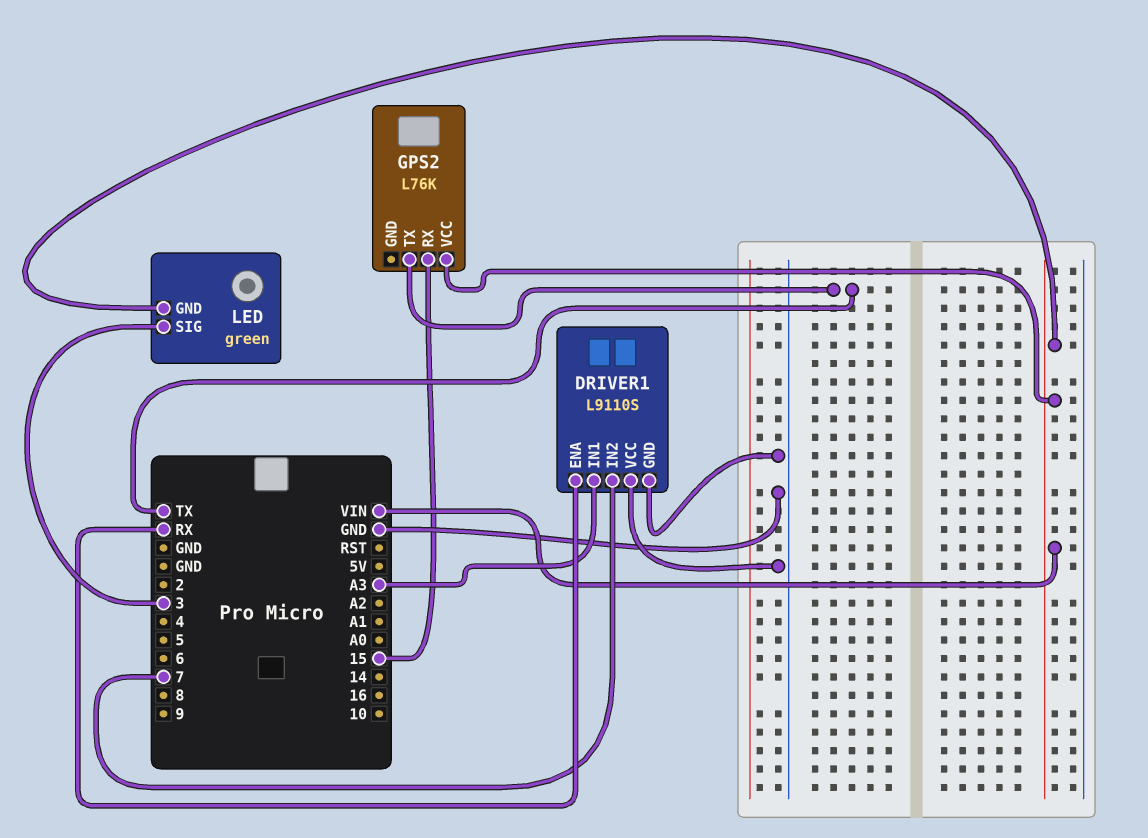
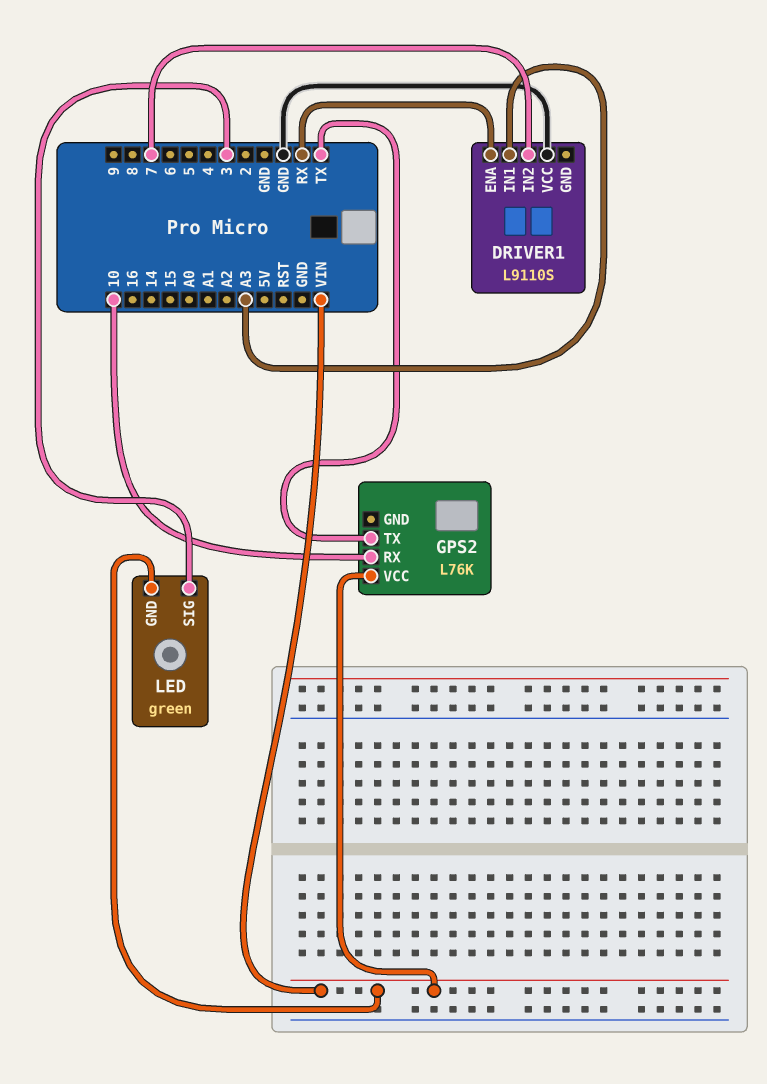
DRIVER1 pin GND: GND -> none
GPS2 pin RX: 15 -> 10

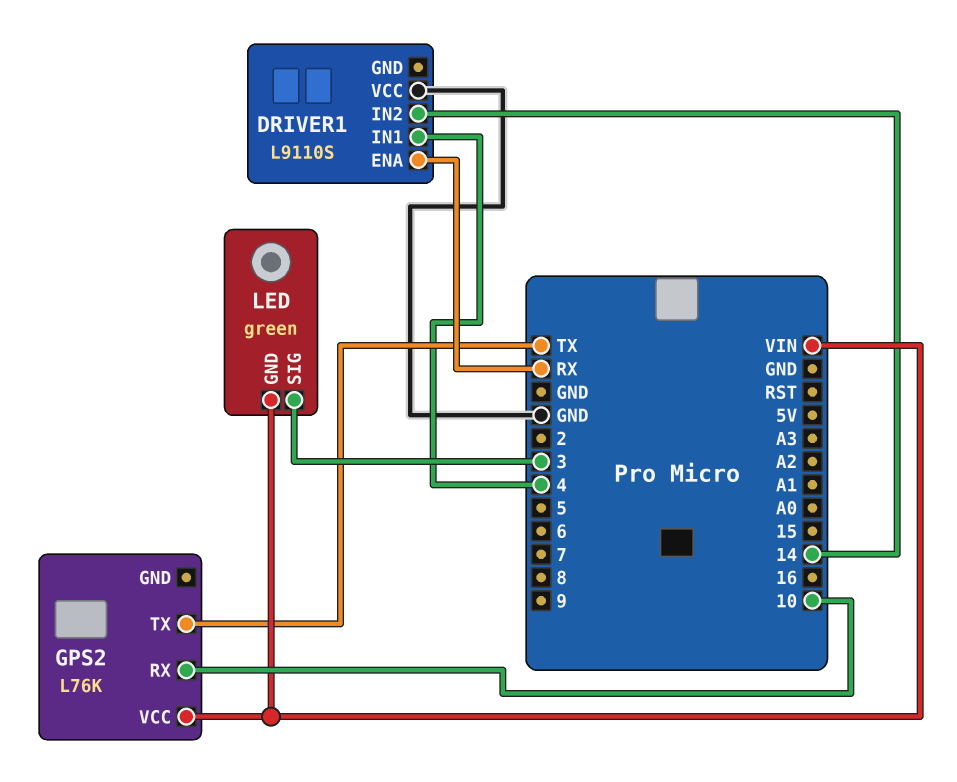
DRIVER1 pin IN1: A3 -> 4
DRIVER1 pin IN2: 7 -> 14

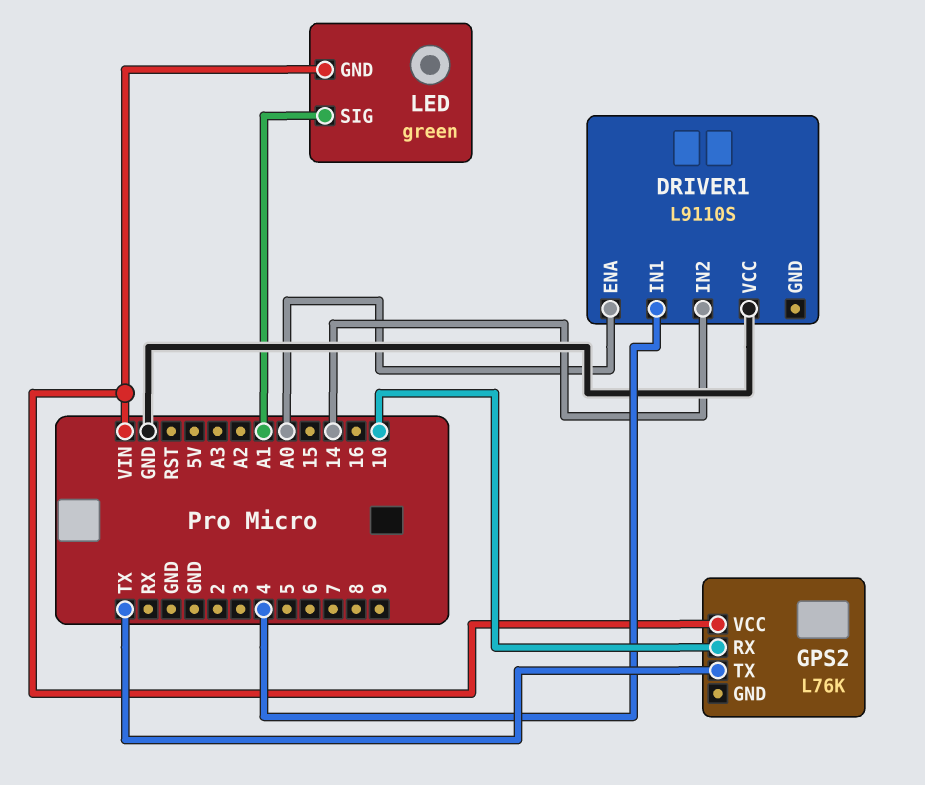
DRIVER1 pin ENA: RX -> A0
LED pin SIG: 3 -> A1

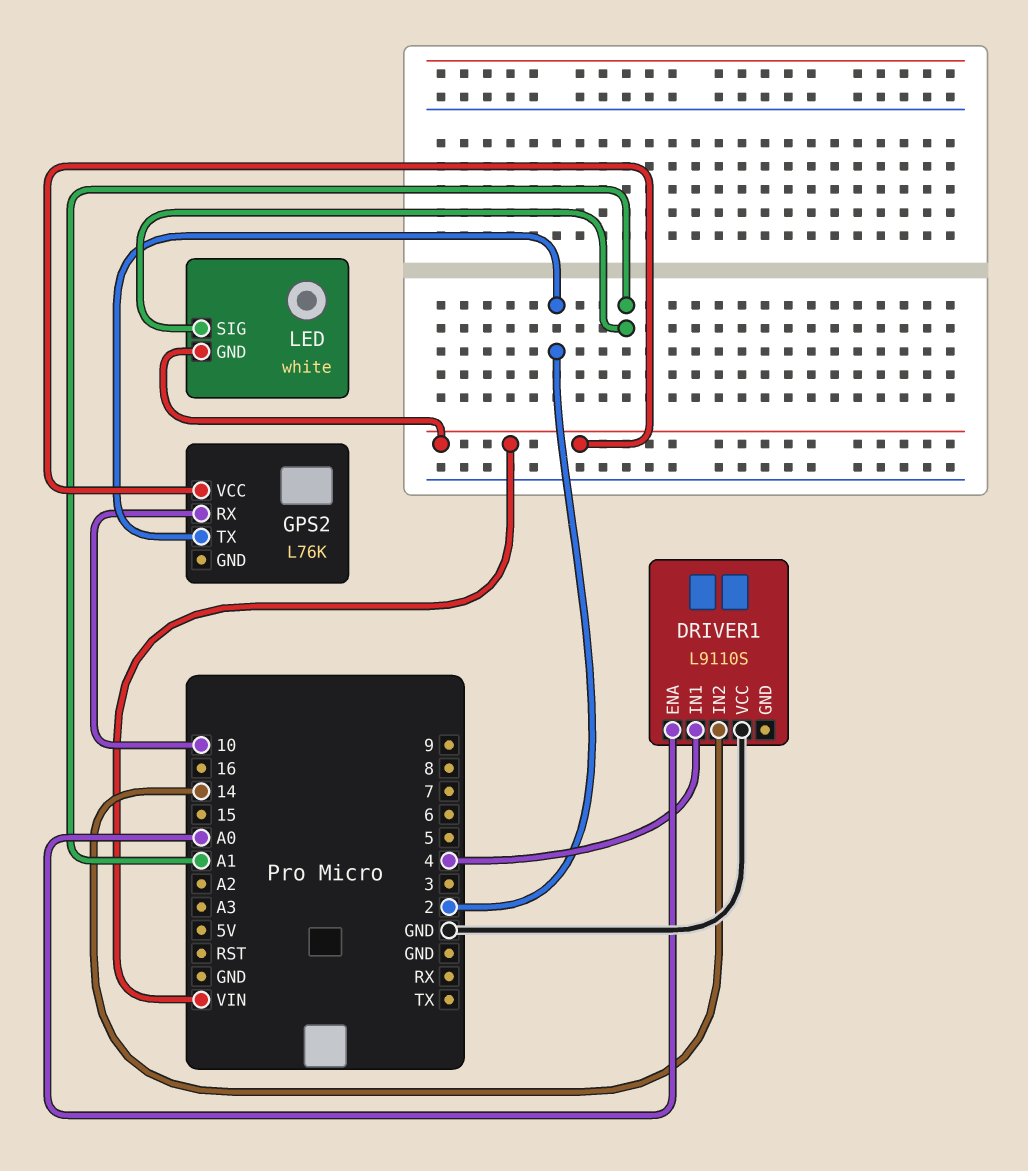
GPS2 pin TX: TX -> 2
LED: green -> white

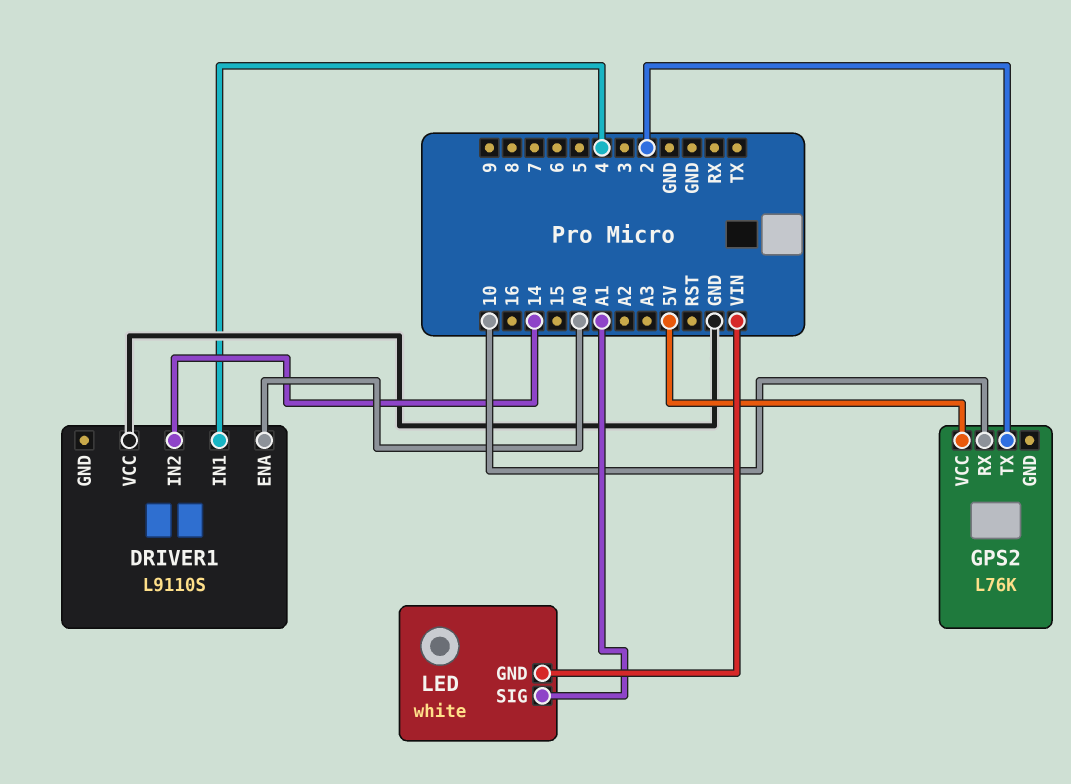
GPS2 pin VCC: VIN -> 5V

